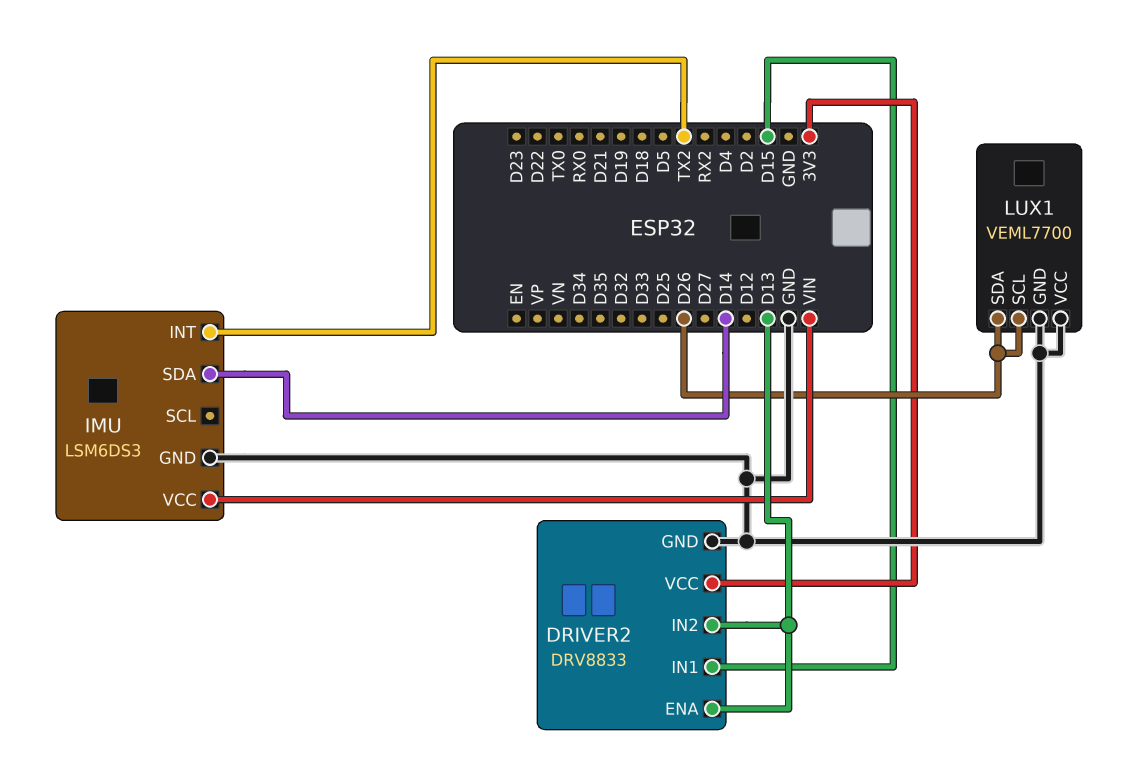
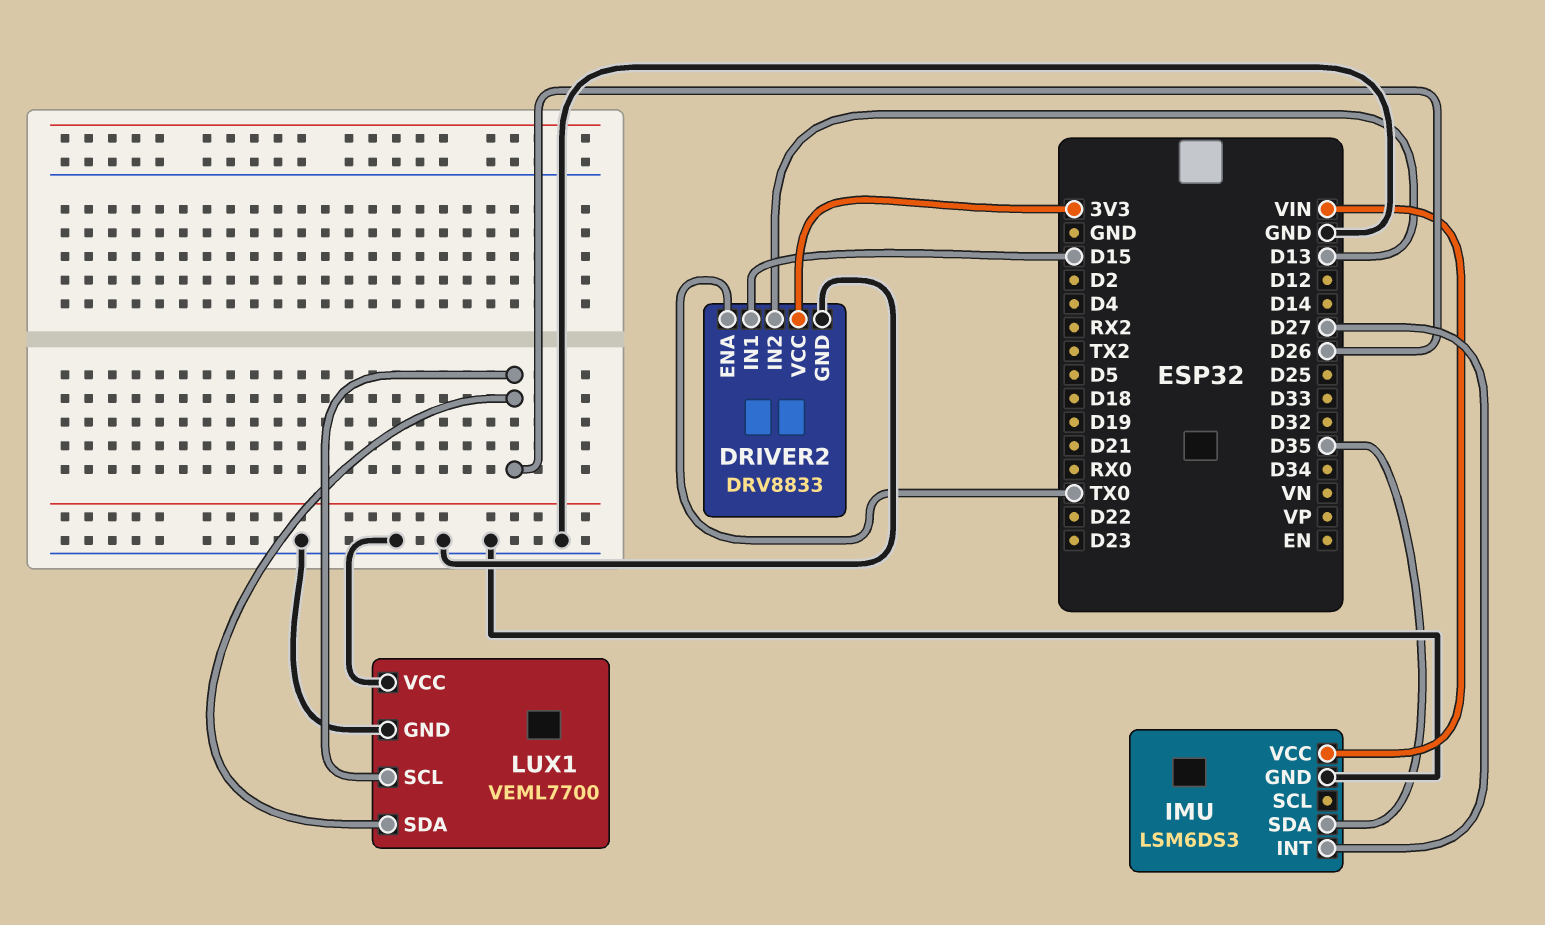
DRIVER2 pin ENA: D13 -> TX0
IMU pin INT: TX2 -> D27
IMU pin SDA: D14 -> D35

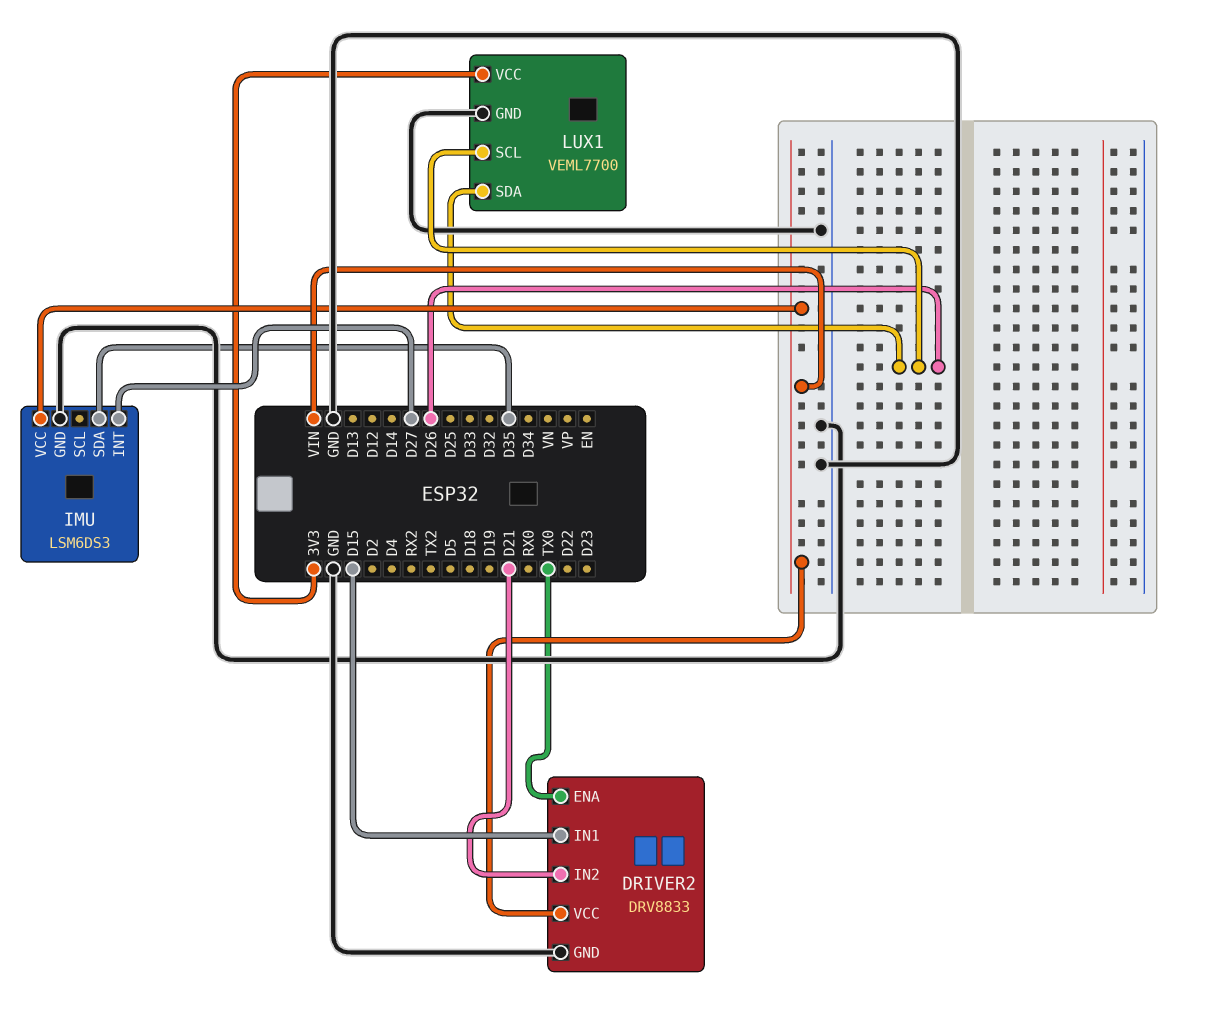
DRIVER2 pin IN2: D13 -> D21
DRIVER2 pin VCC: 3V3 -> VIN
LUX1 pin VCC: GND -> 3V3

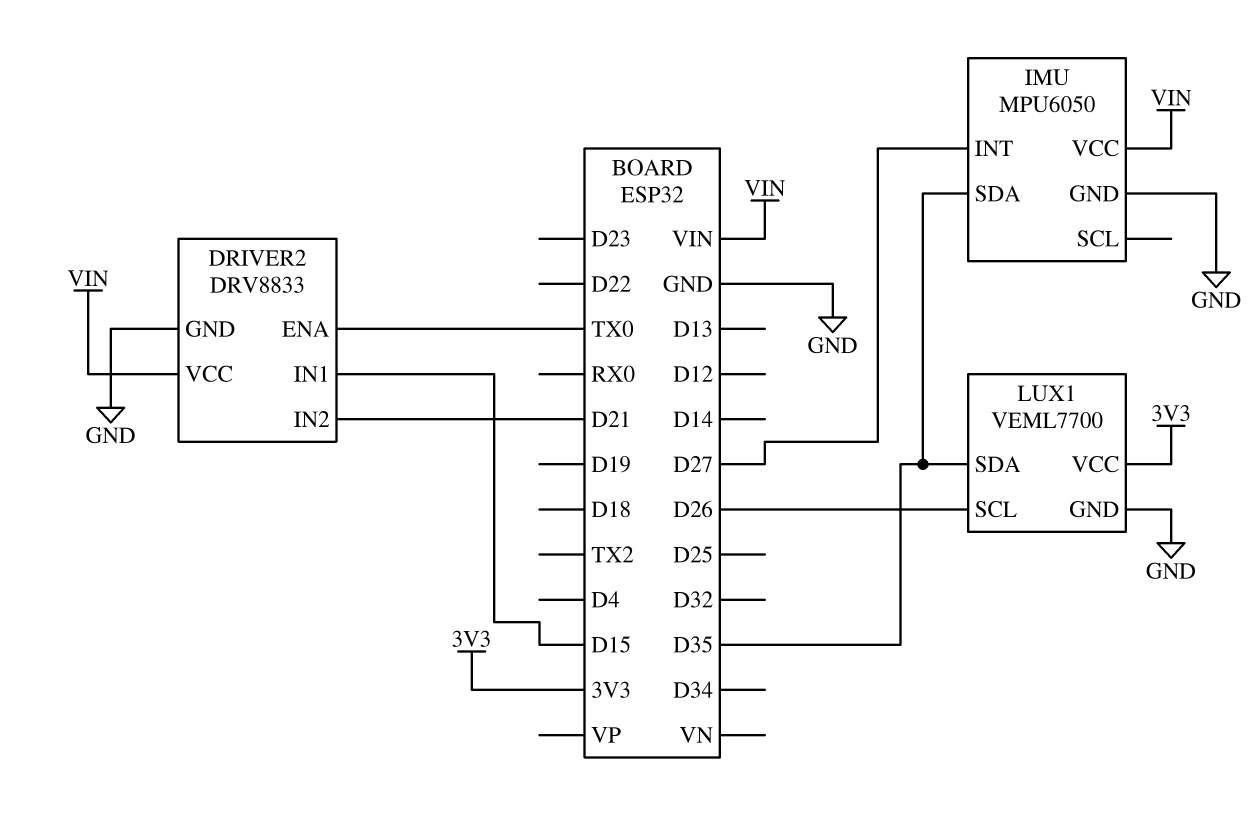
IMU: LSM6DS3 -> MPU6050
LUX1 pin SDA: D26 -> D35

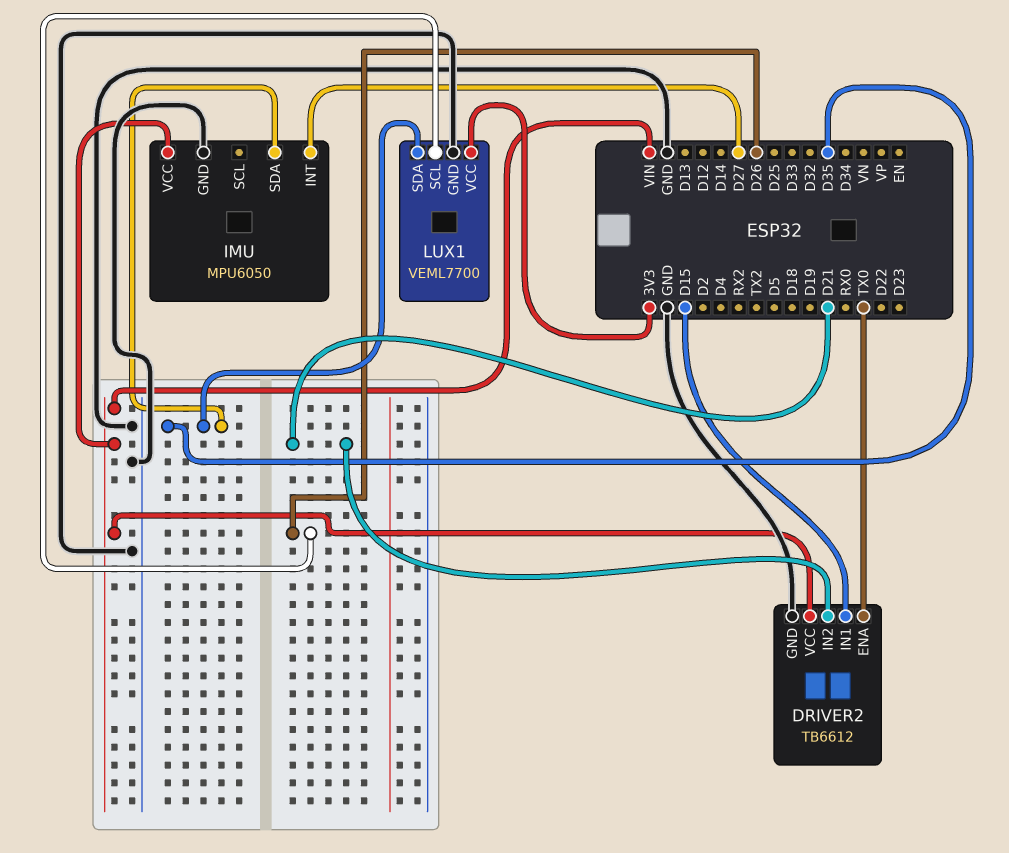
DRIVER2: DRV8833 -> TB6612

